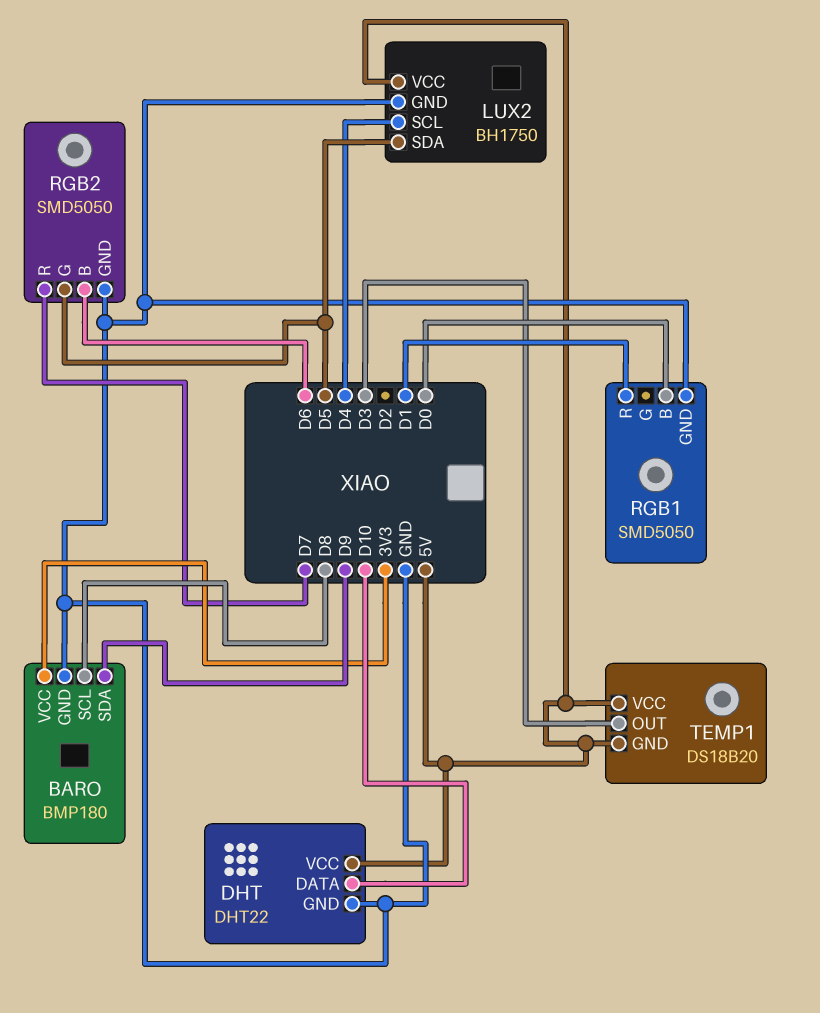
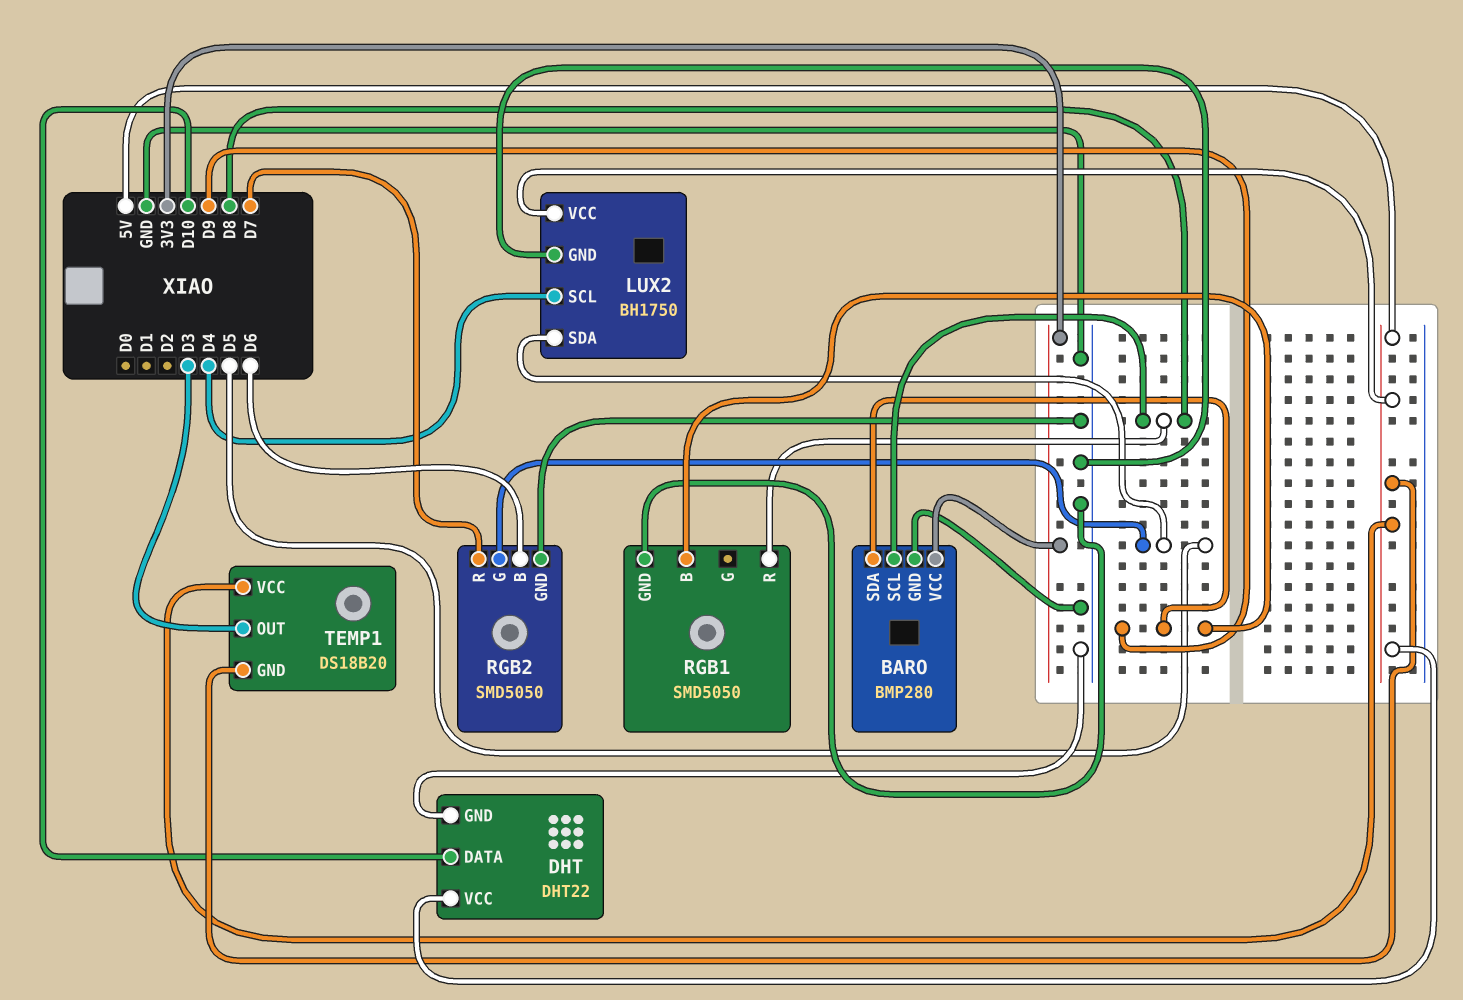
BARO: BMP180 -> BMP280
RGB1 pin B: D0 -> D9
RGB1 pin R: D1 -> D8

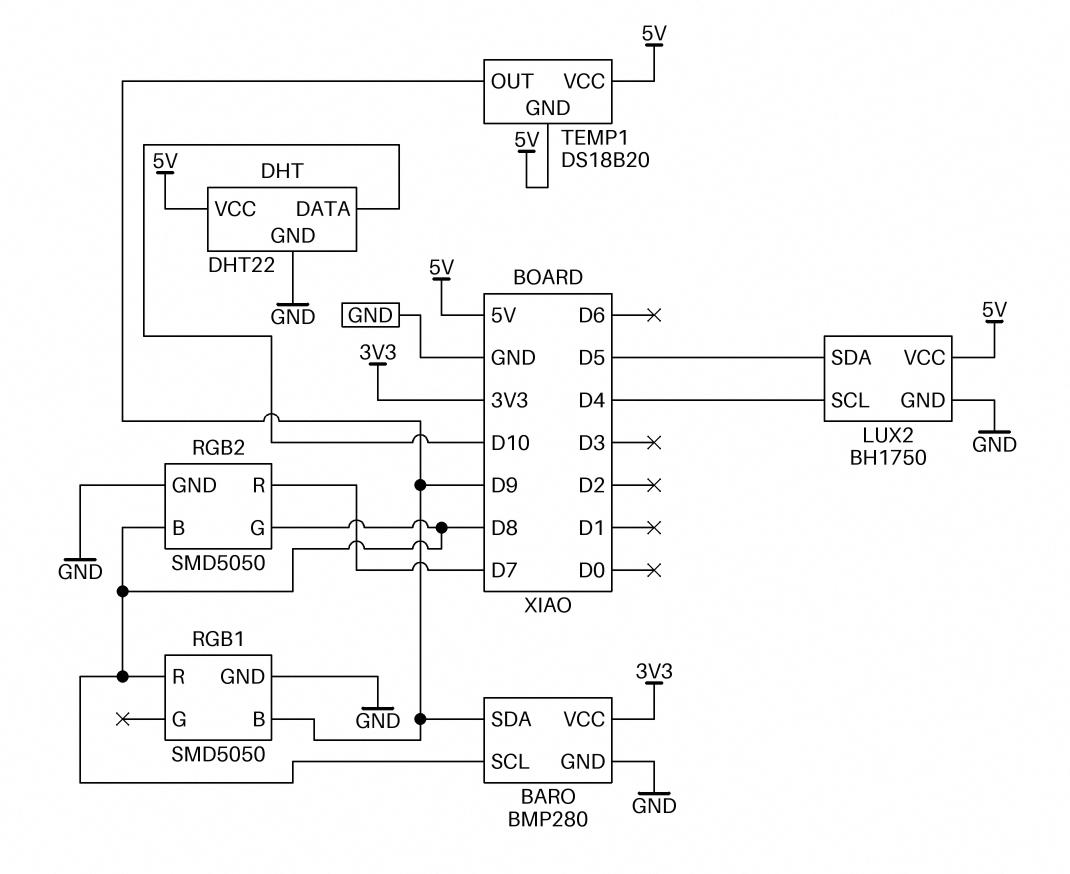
RGB2 pin B: D6 -> D8
RGB2 pin G: D5 -> D8
TEMP1 pin OUT: D3 -> D9

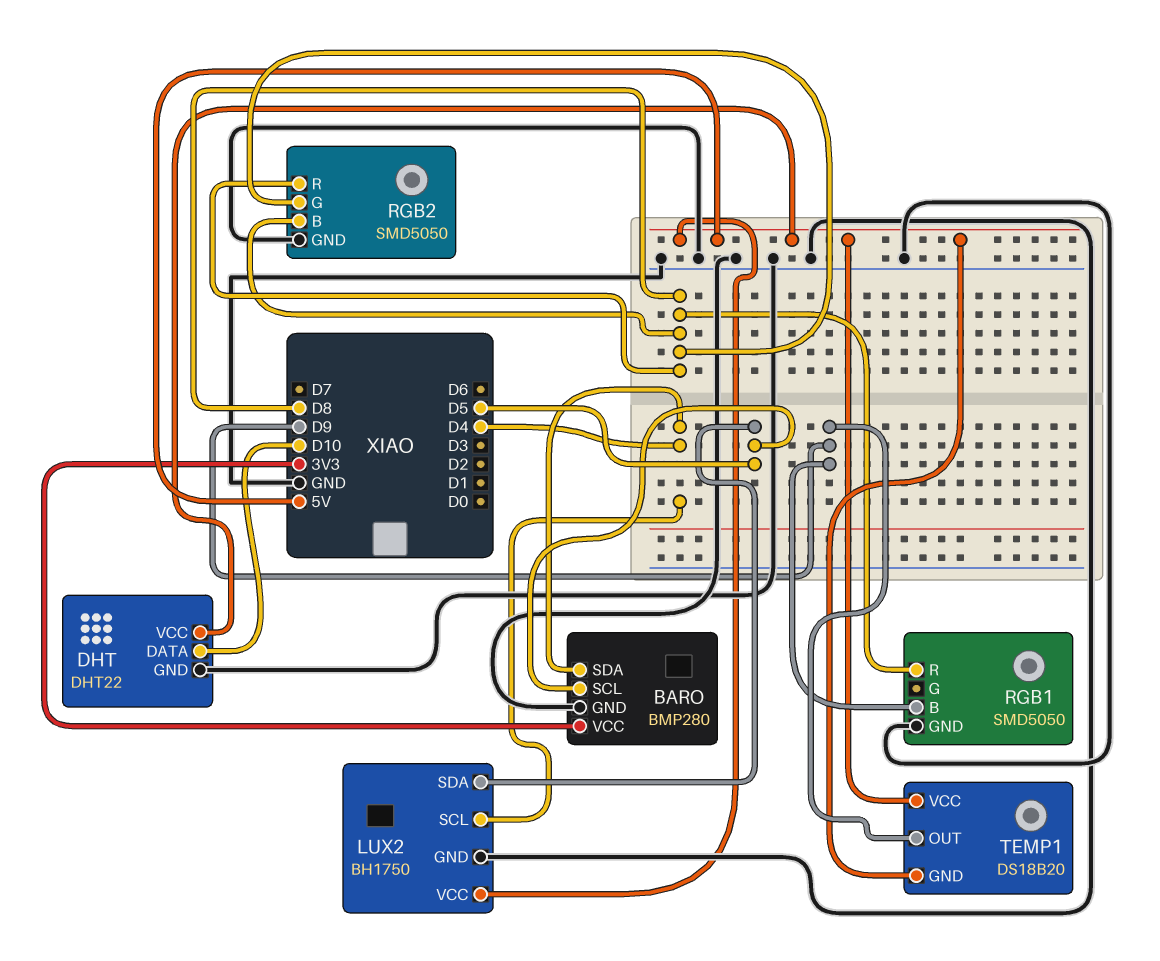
BARO pin SCL: D8 -> D5
BARO pin SDA: D9 -> D4
RGB2 pin R: D7 -> D8

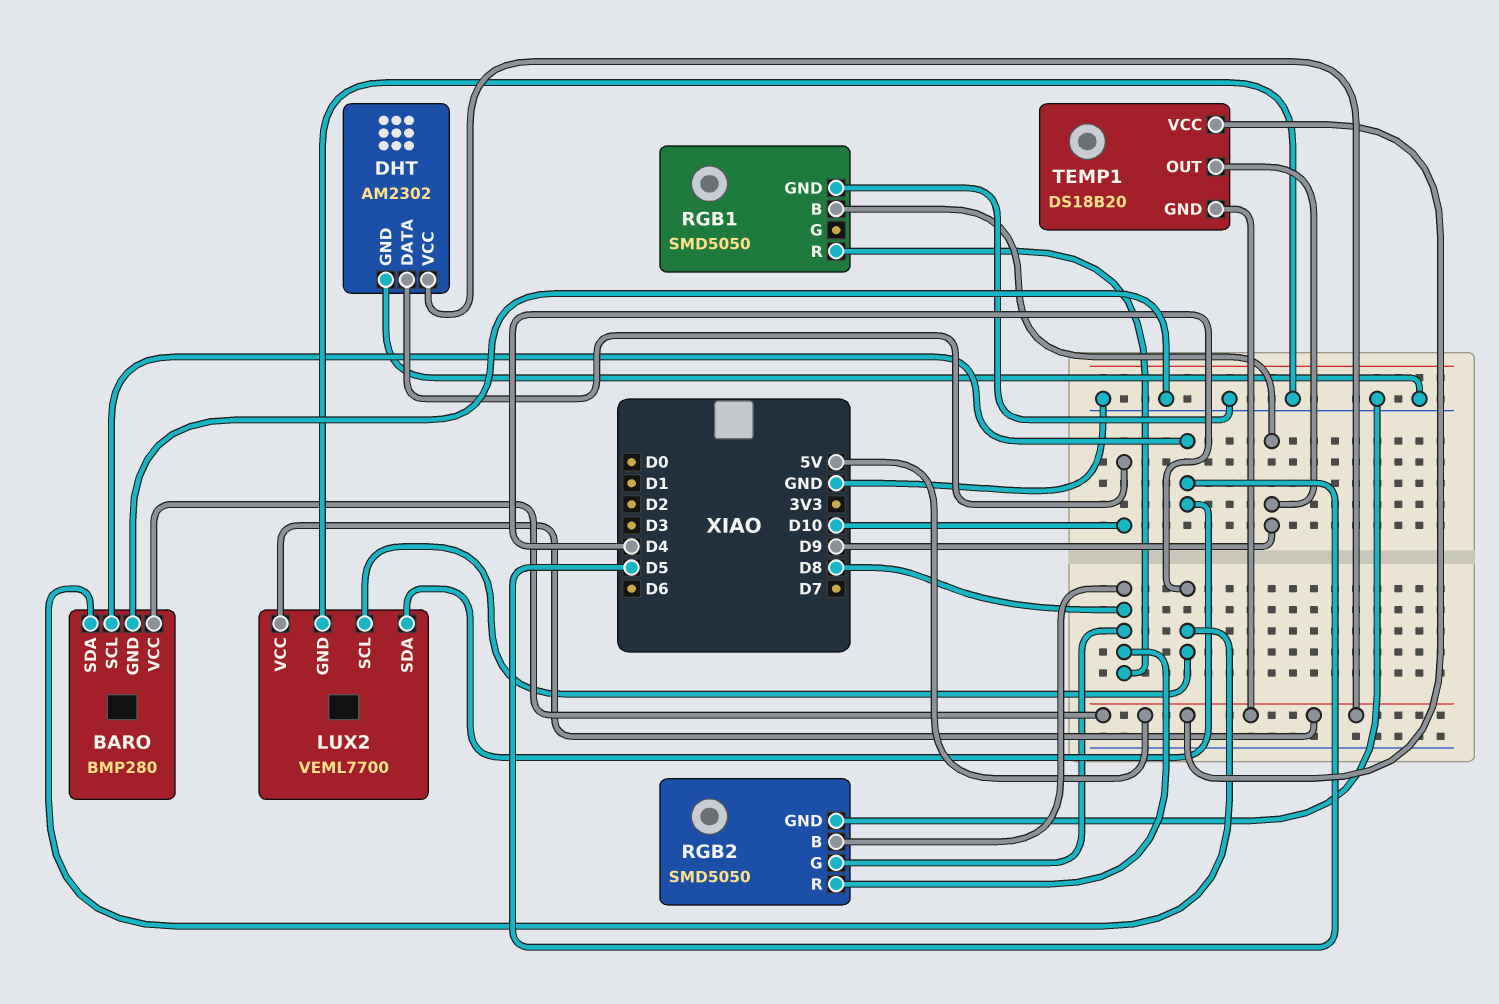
BARO pin VCC: 3V3 -> 5V
DHT: DHT22 -> AM2302
LUX2: BH1750 -> VEML7700

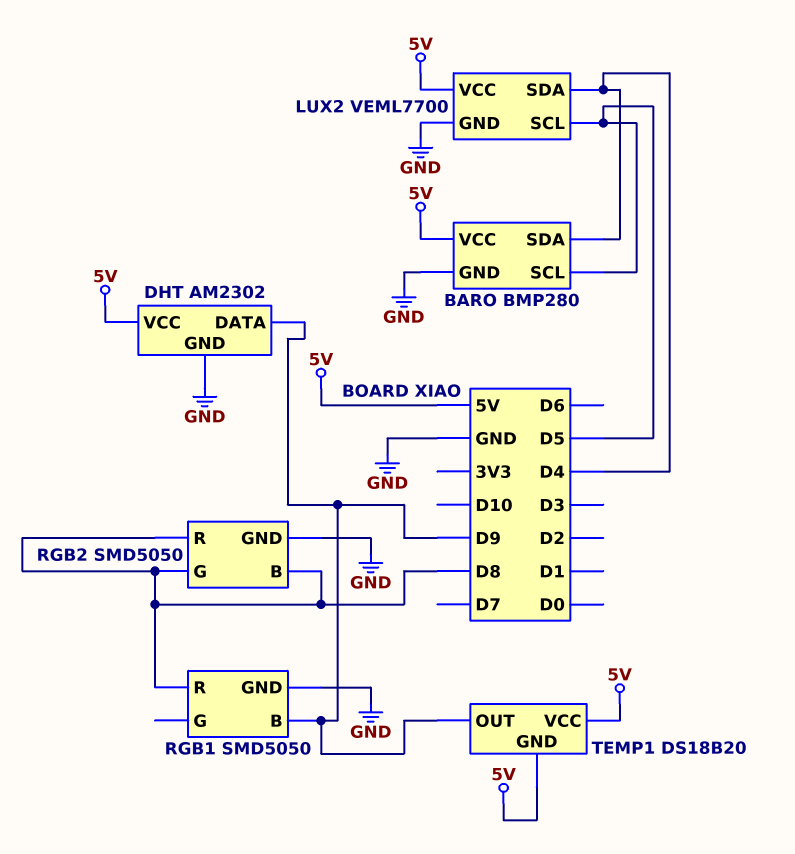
DHT pin DATA: D10 -> D9
LUX2 pin SCL: D4 -> D5
LUX2 pin SDA: D5 -> D4

